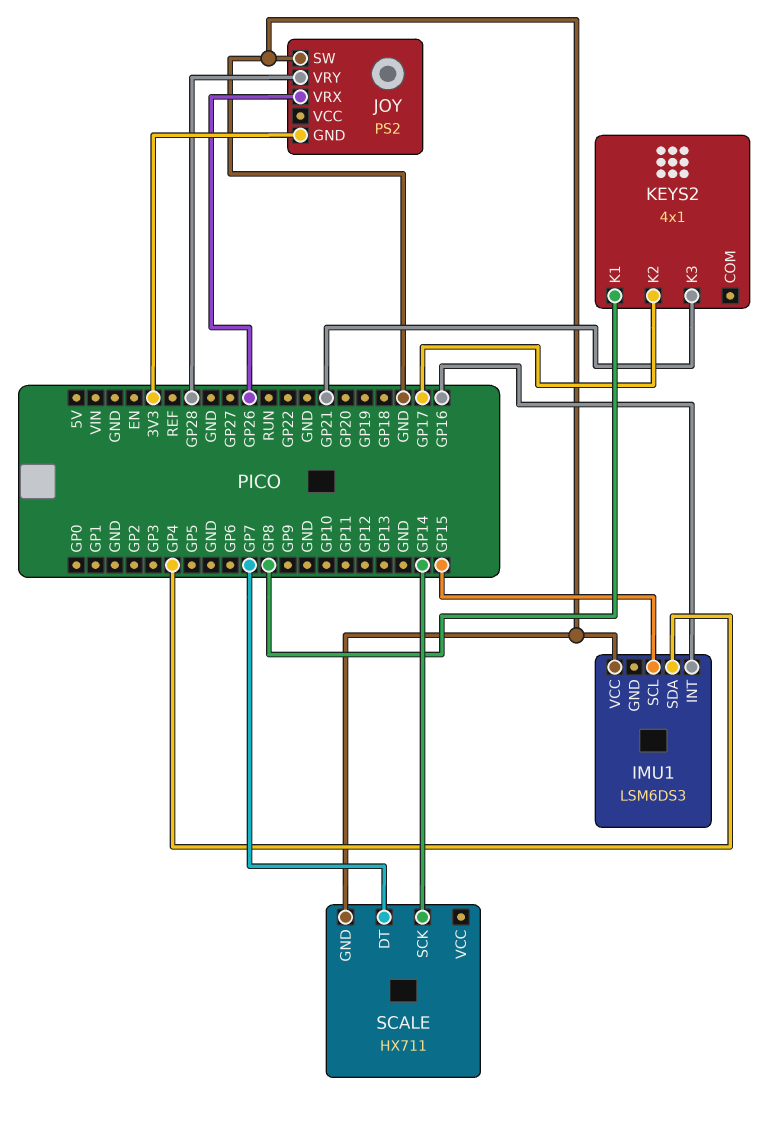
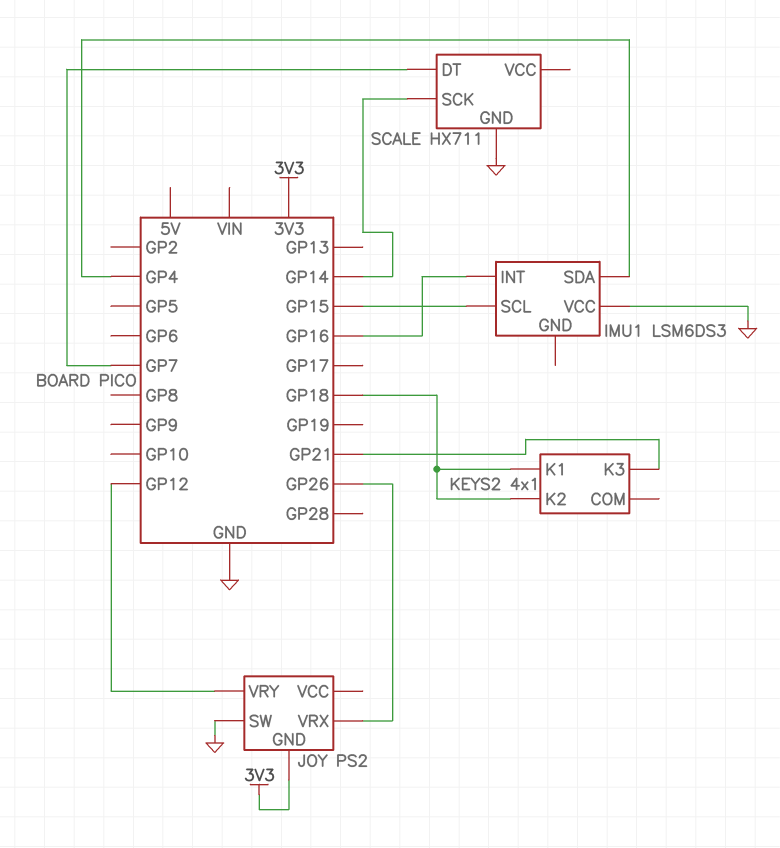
JOY pin VRY: GP28 -> GP12
KEYS2 pin K1: GP8 -> GP18
KEYS2 pin K2: GP17 -> GP18

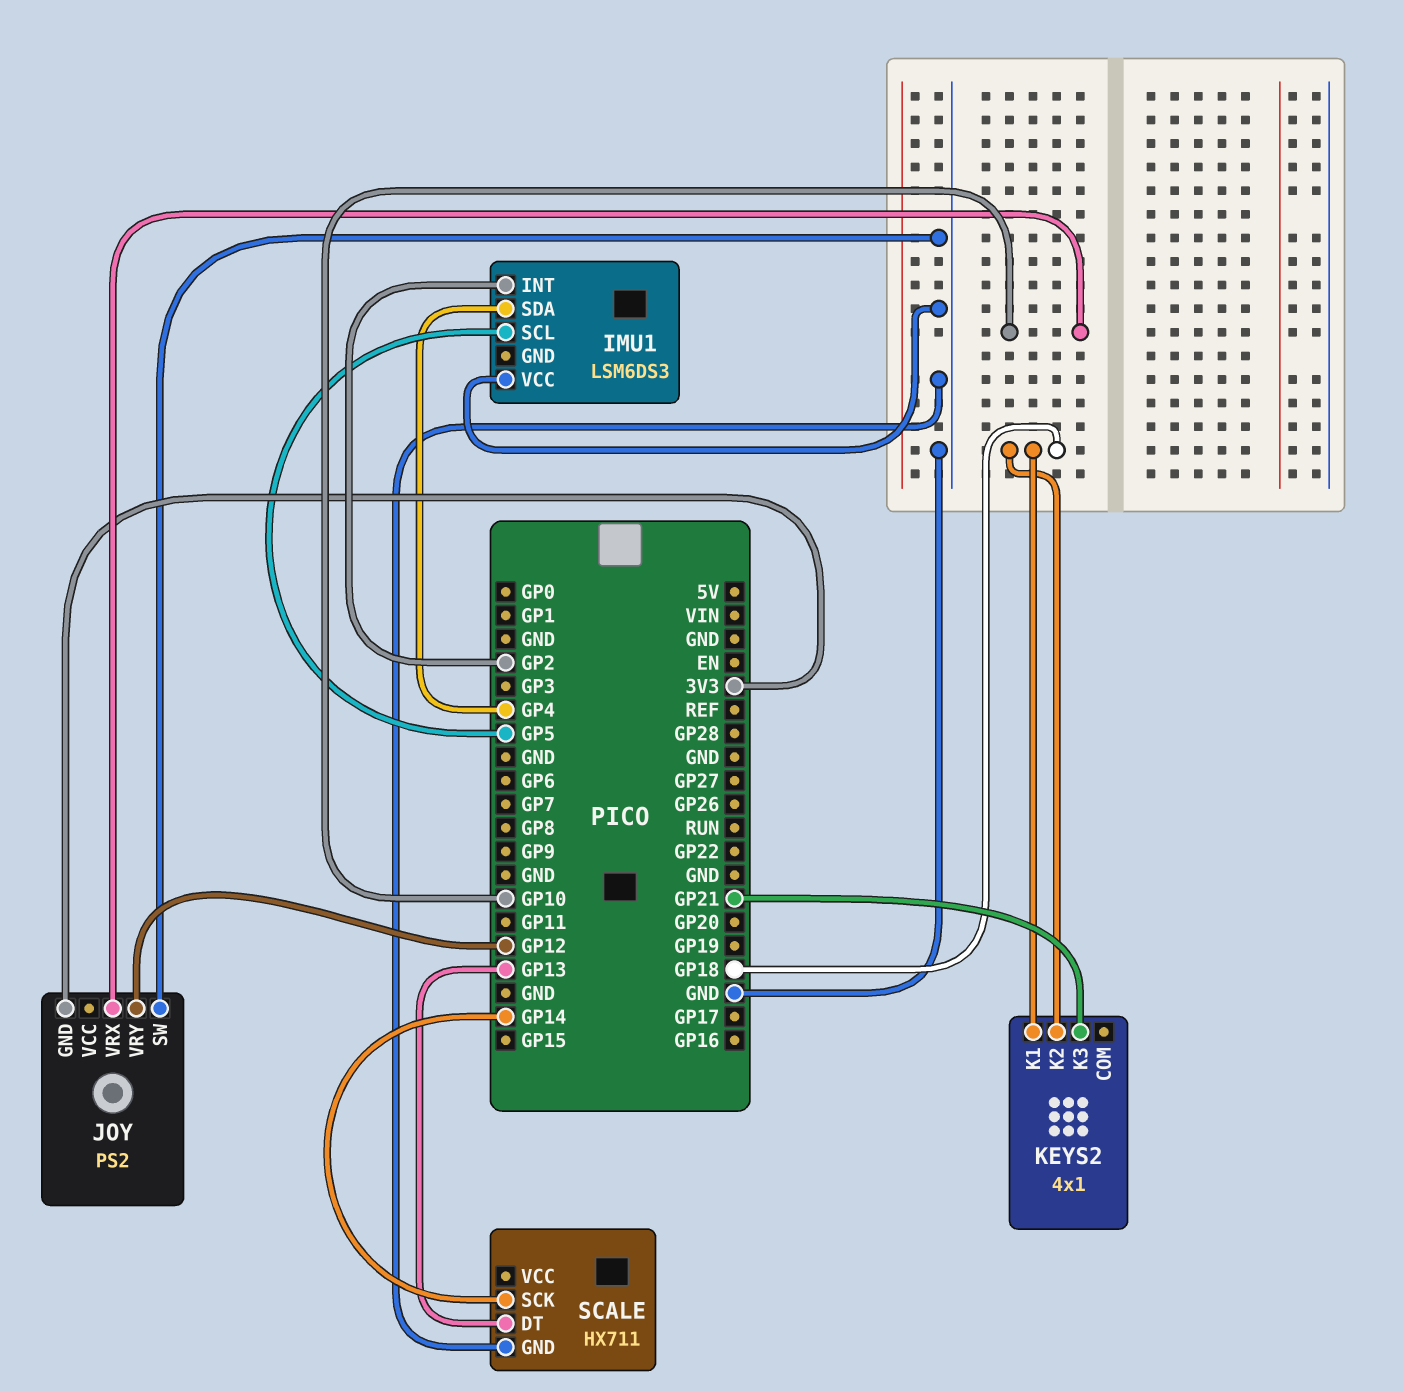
IMU1 pin INT: GP16 -> GP2
IMU1 pin SCL: GP15 -> GP5
JOY pin VRX: GP26 -> GP10
SCALE pin DT: GP7 -> GP13

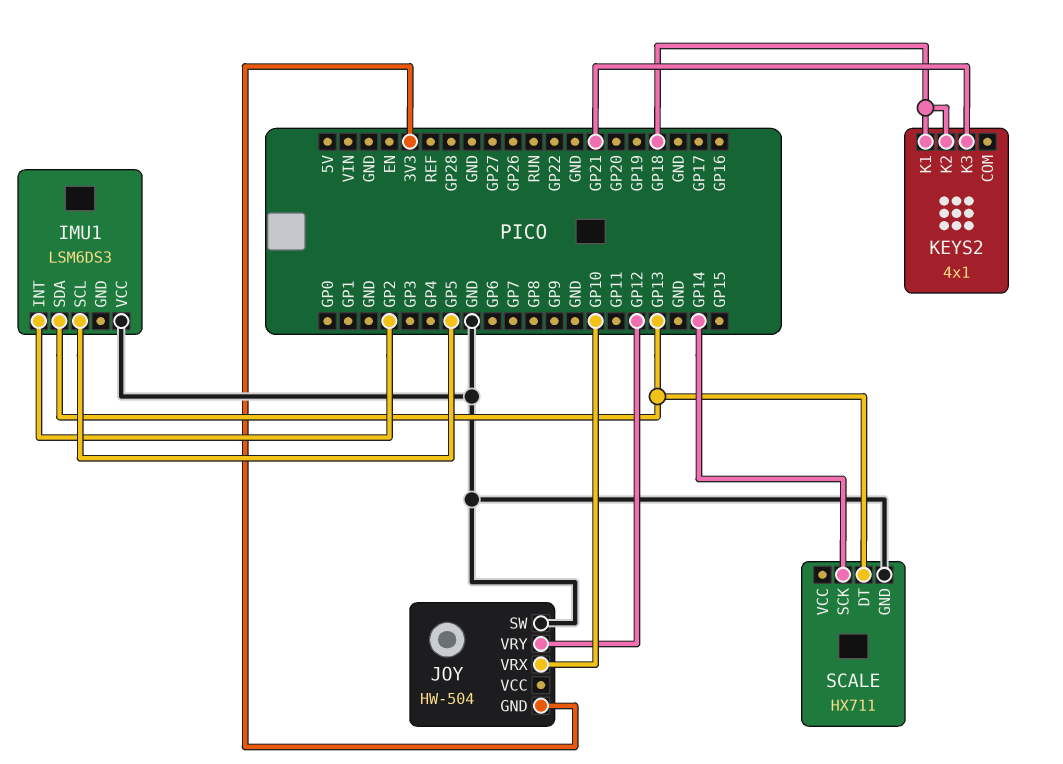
IMU1 pin SDA: GP4 -> GP13
JOY: PS2 -> HW-504

